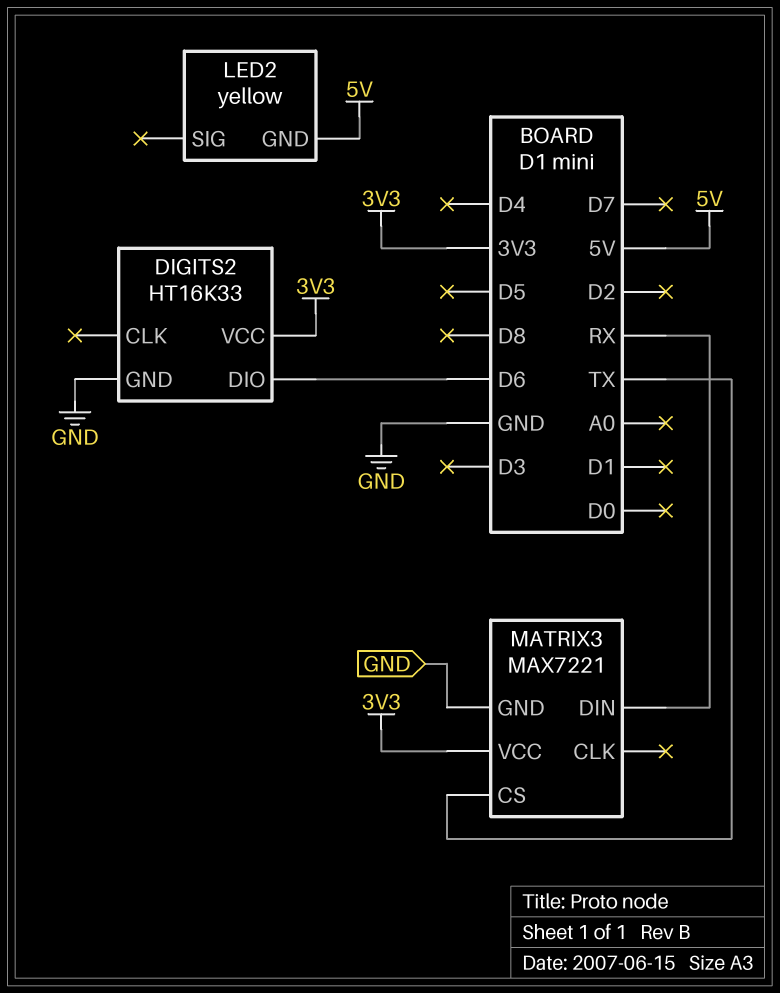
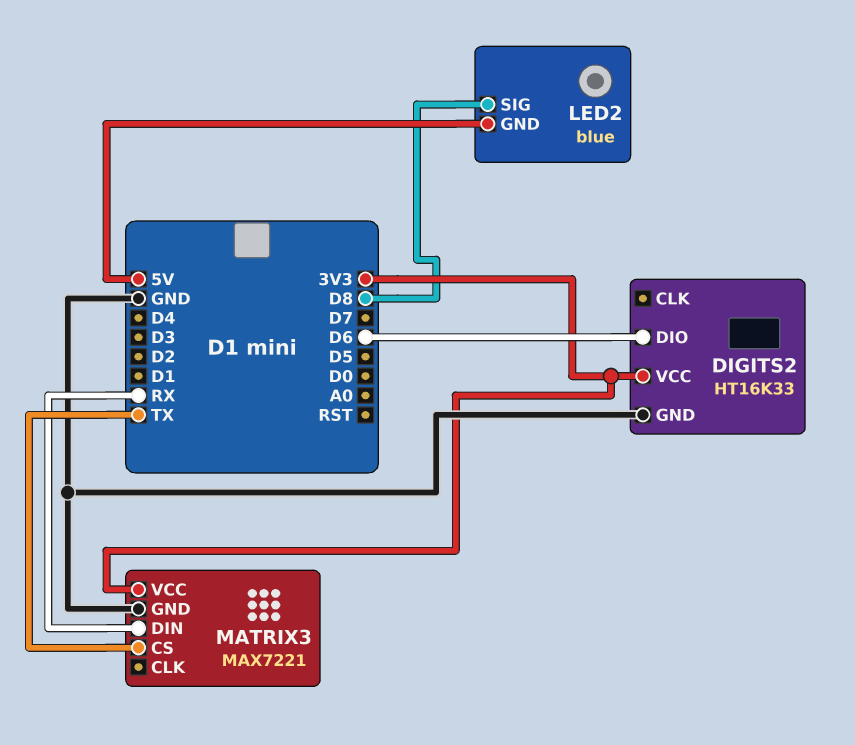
LED2: yellow -> blue
LED2 pin SIG: none -> D8

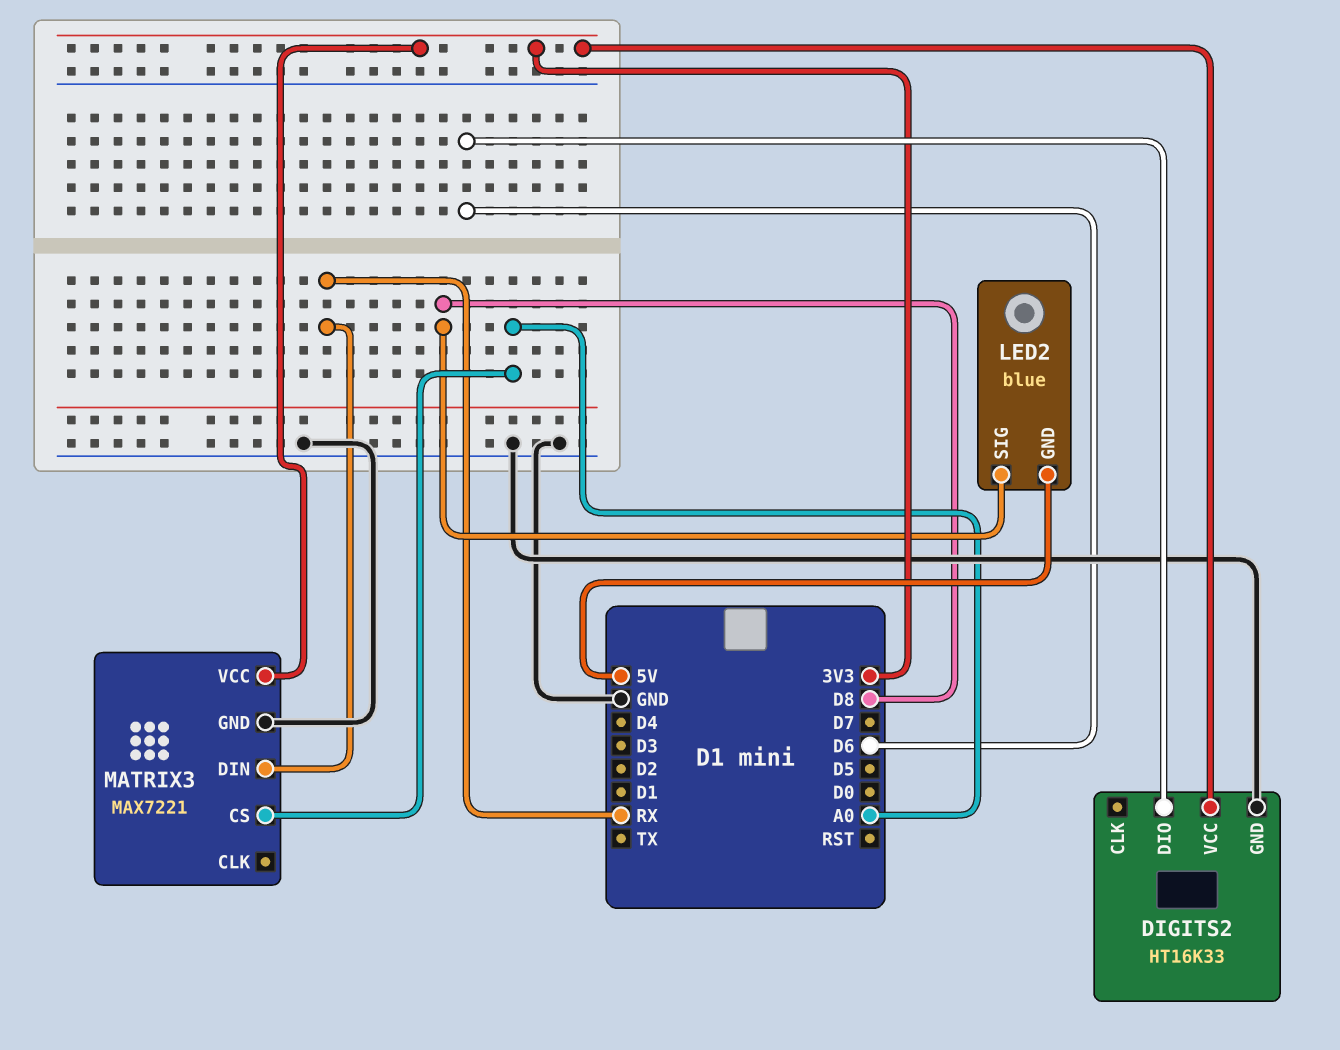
MATRIX3 pin CS: TX -> A0

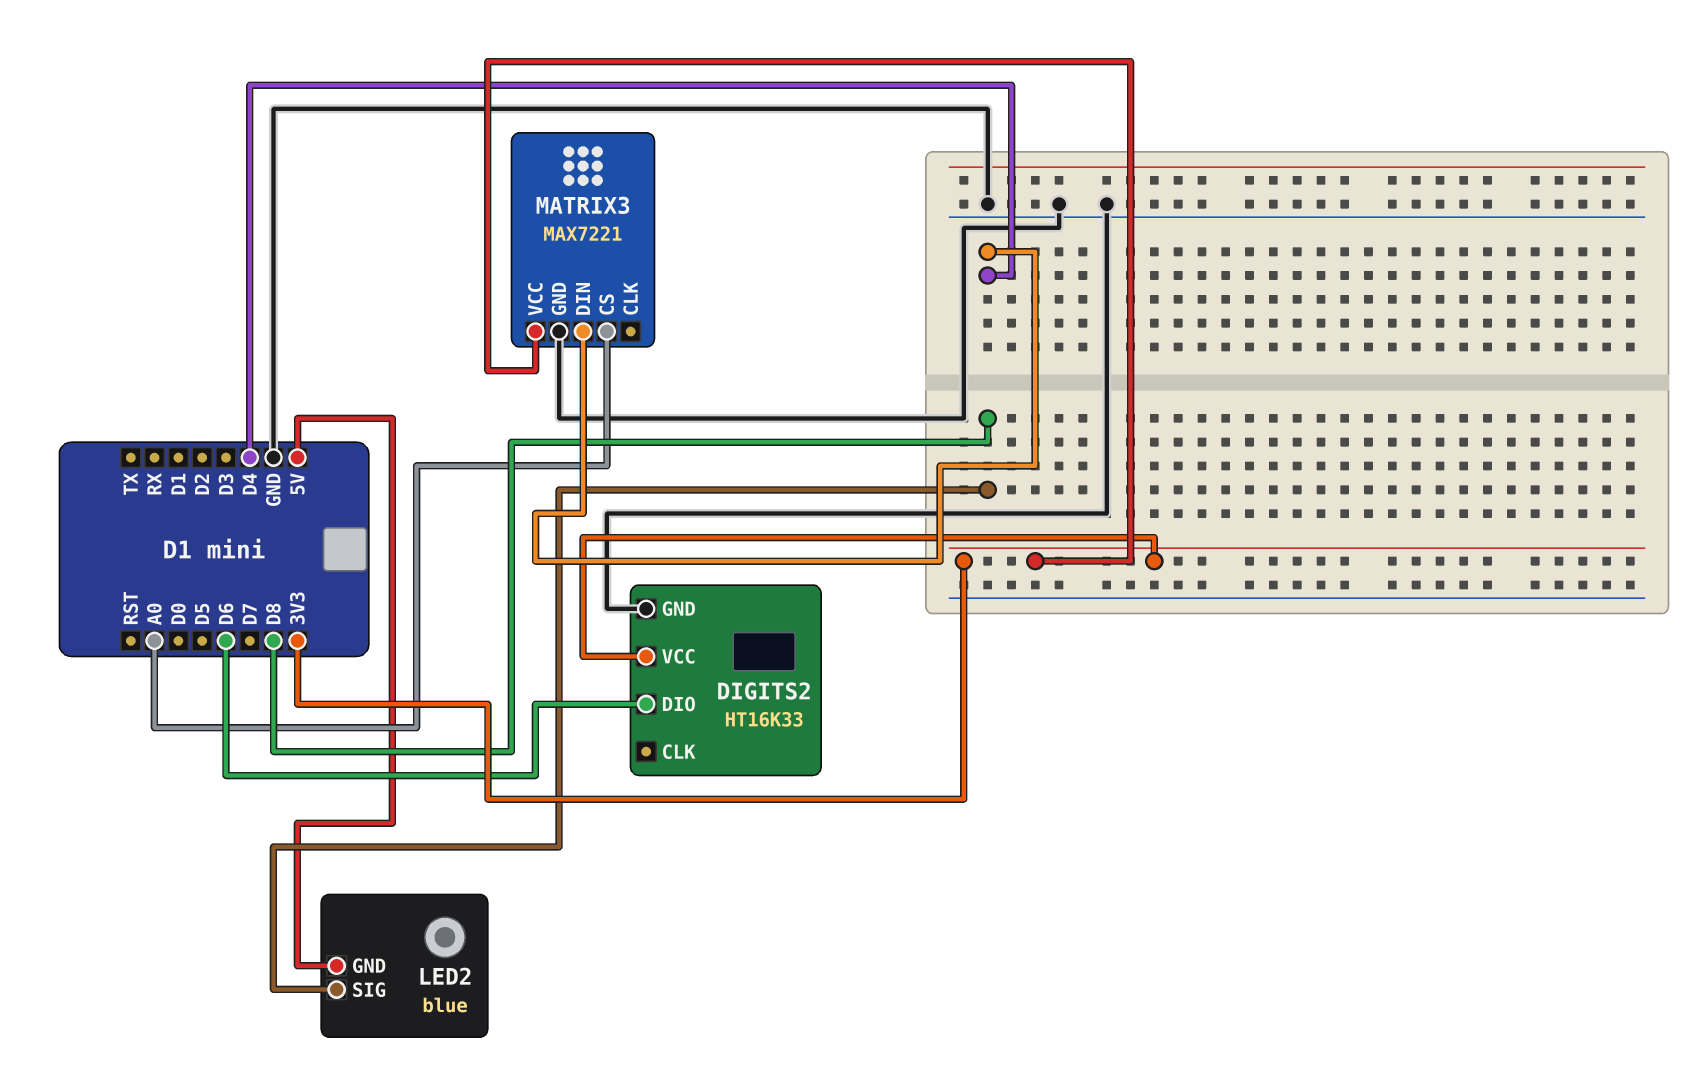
MATRIX3 pin DIN: RX -> D4

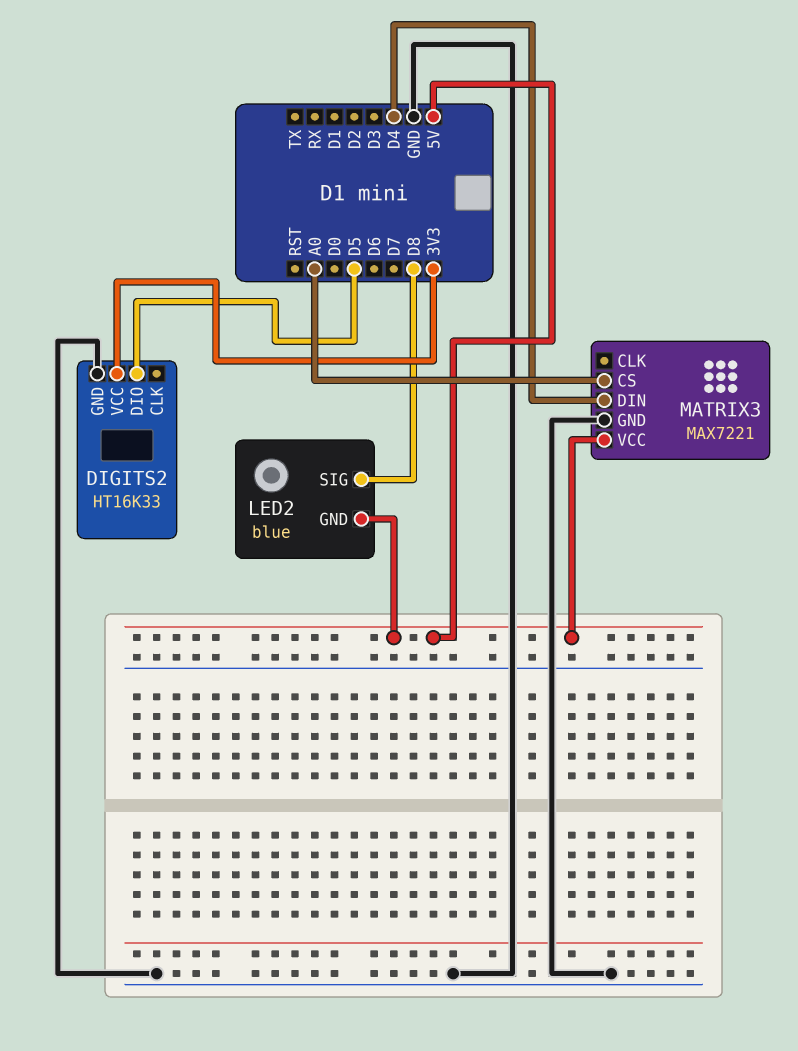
DIGITS2 pin DIO: D6 -> D5
MATRIX3 pin VCC: 3V3 -> 5V

